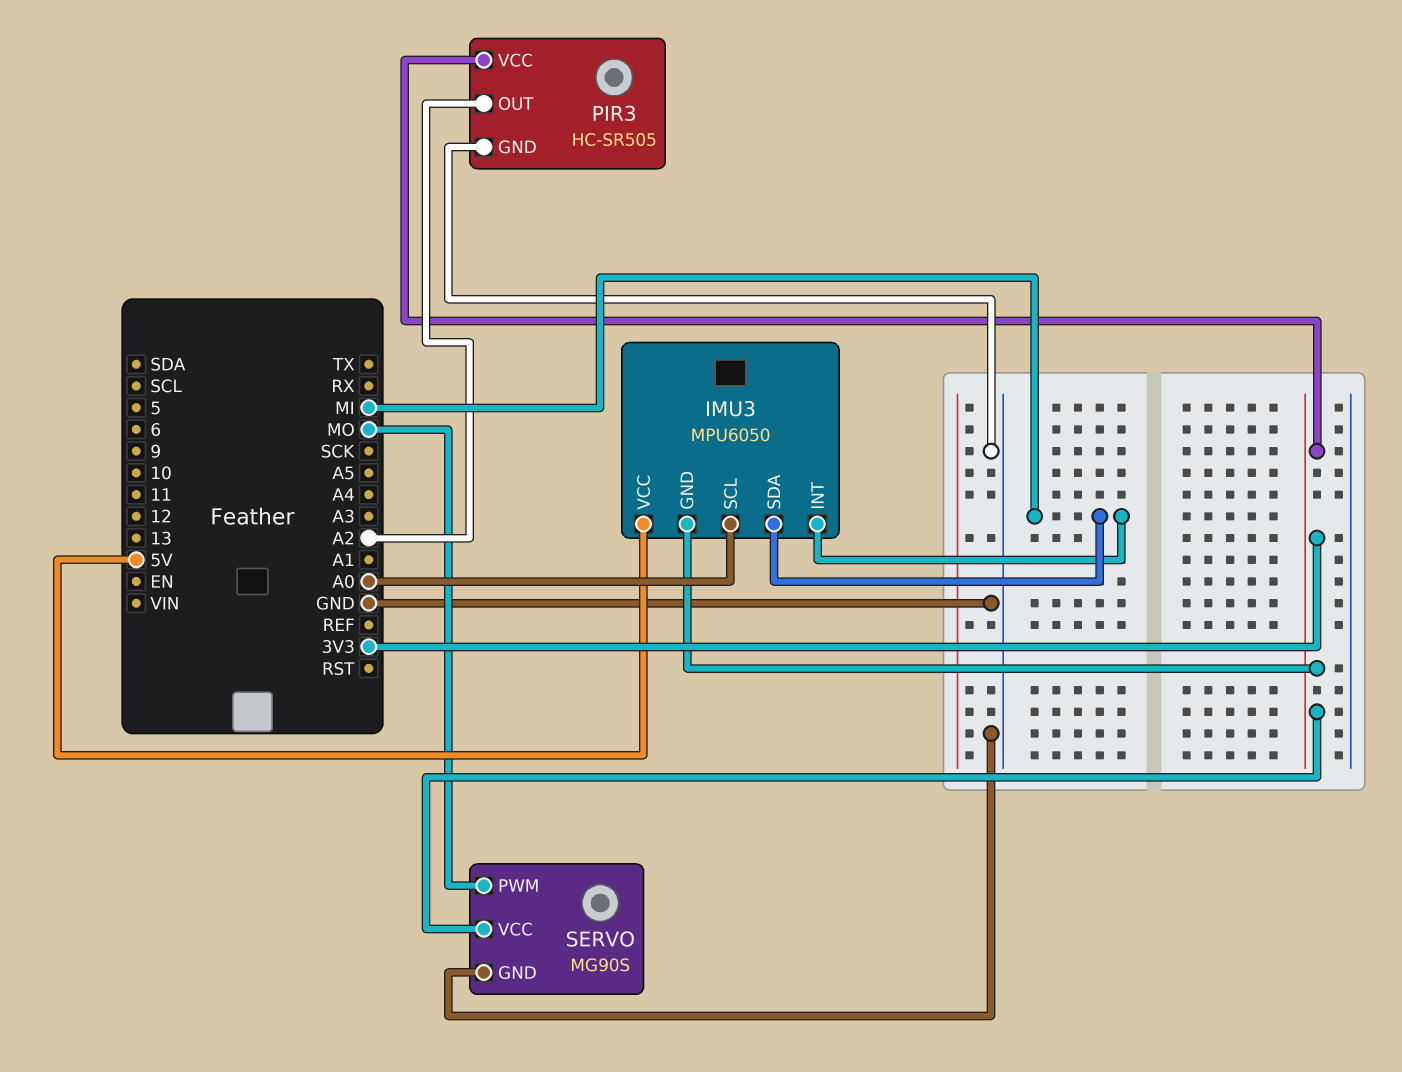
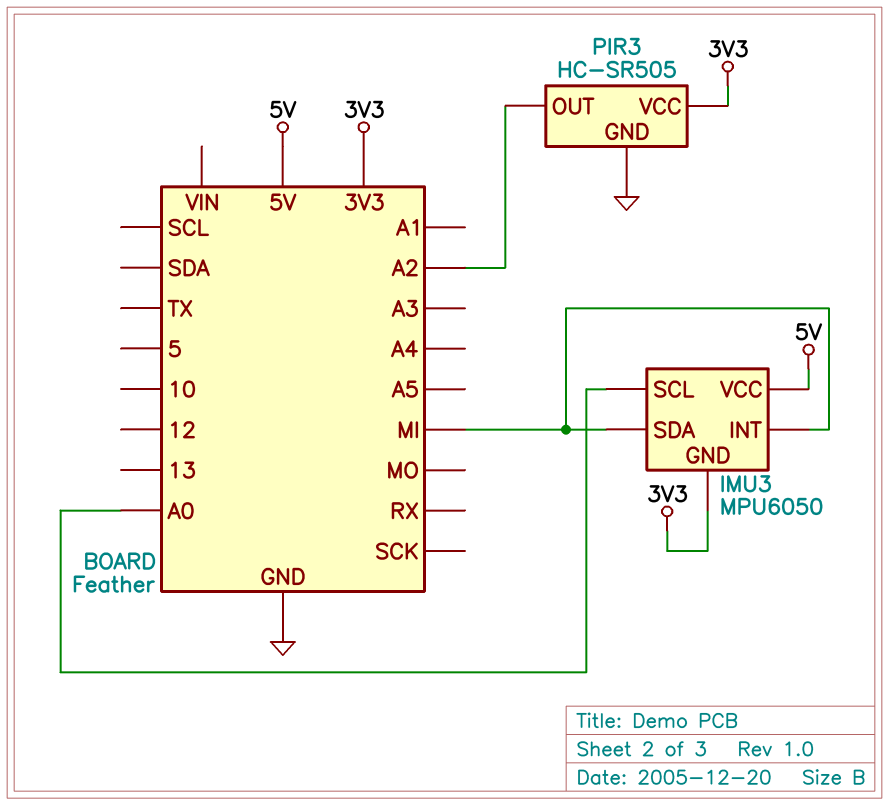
SERVO: MG90S -> none
SERVO pin GND: GND -> none
SERVO pin PWM: MO -> none
SERVO pin VCC: 3V3 -> none

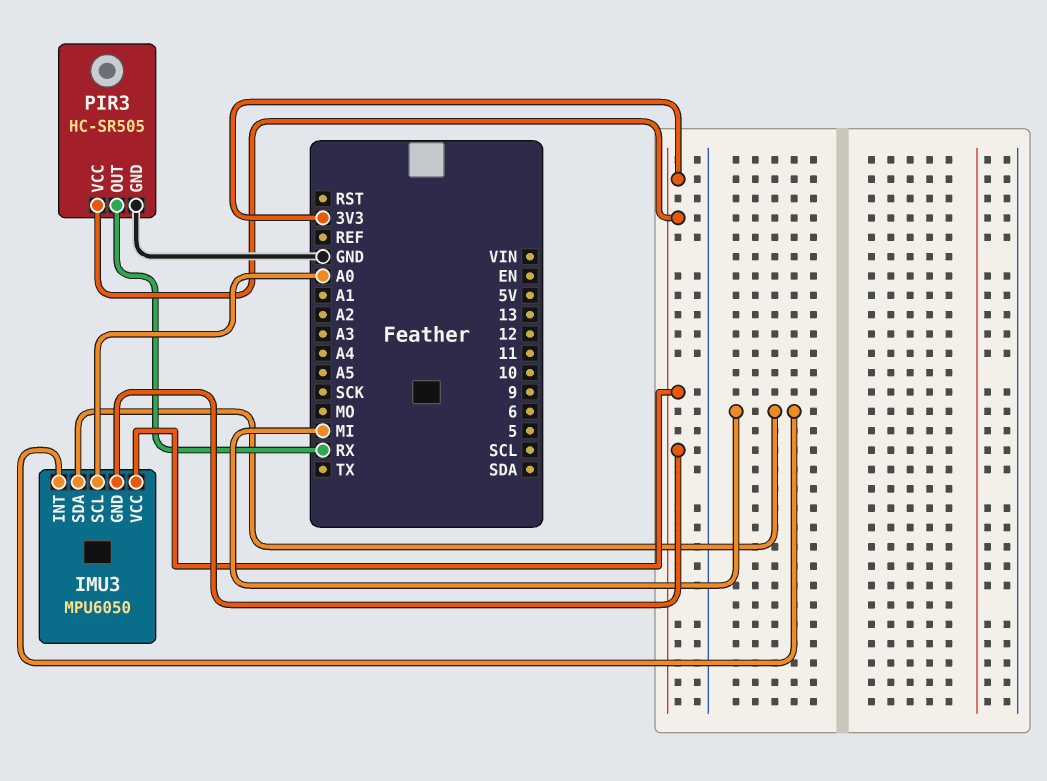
IMU3 pin VCC: 5V -> 3V3
PIR3 pin OUT: A2 -> RX

